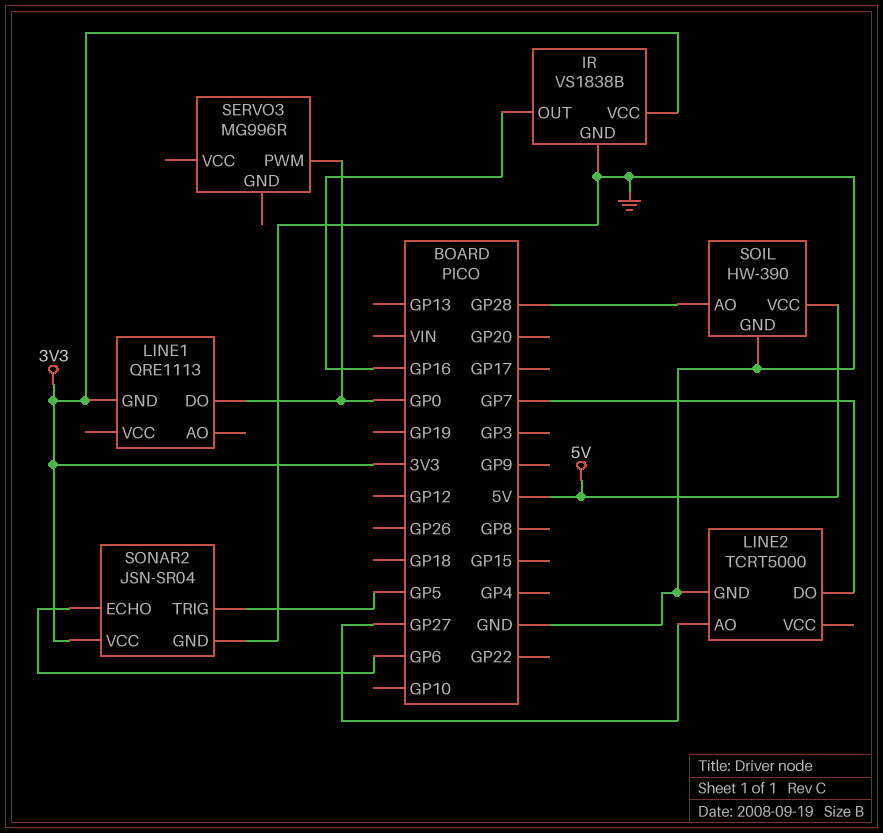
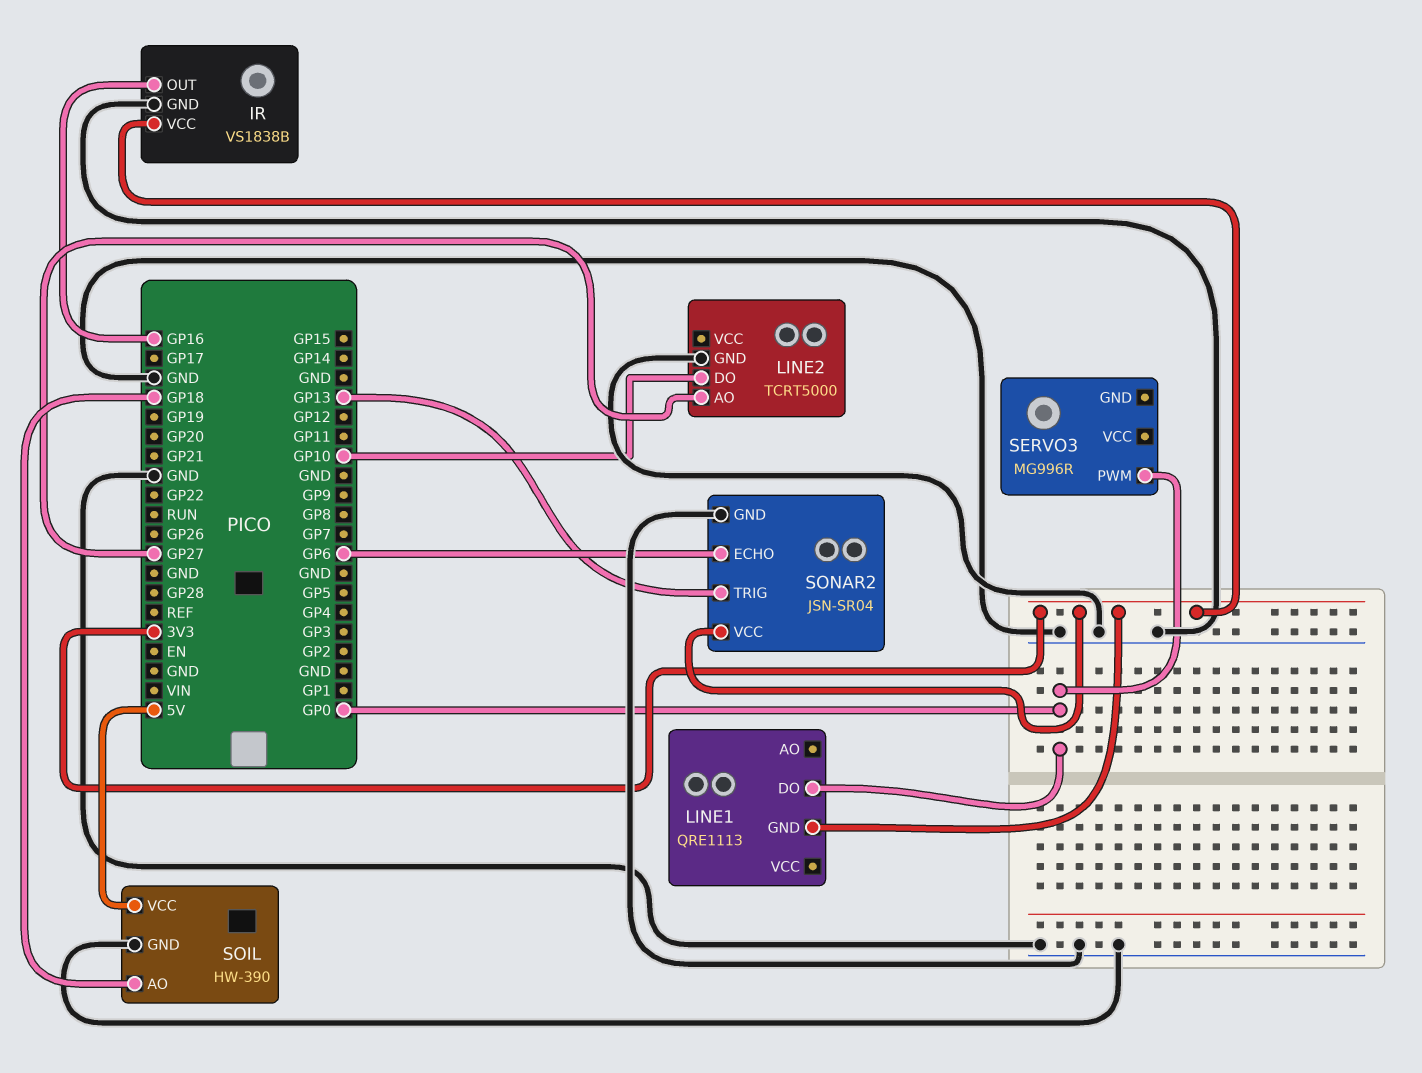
LINE2 pin DO: GP7 -> GP10
SOIL pin AO: GP28 -> GP18
SONAR2 pin TRIG: GP5 -> GP13

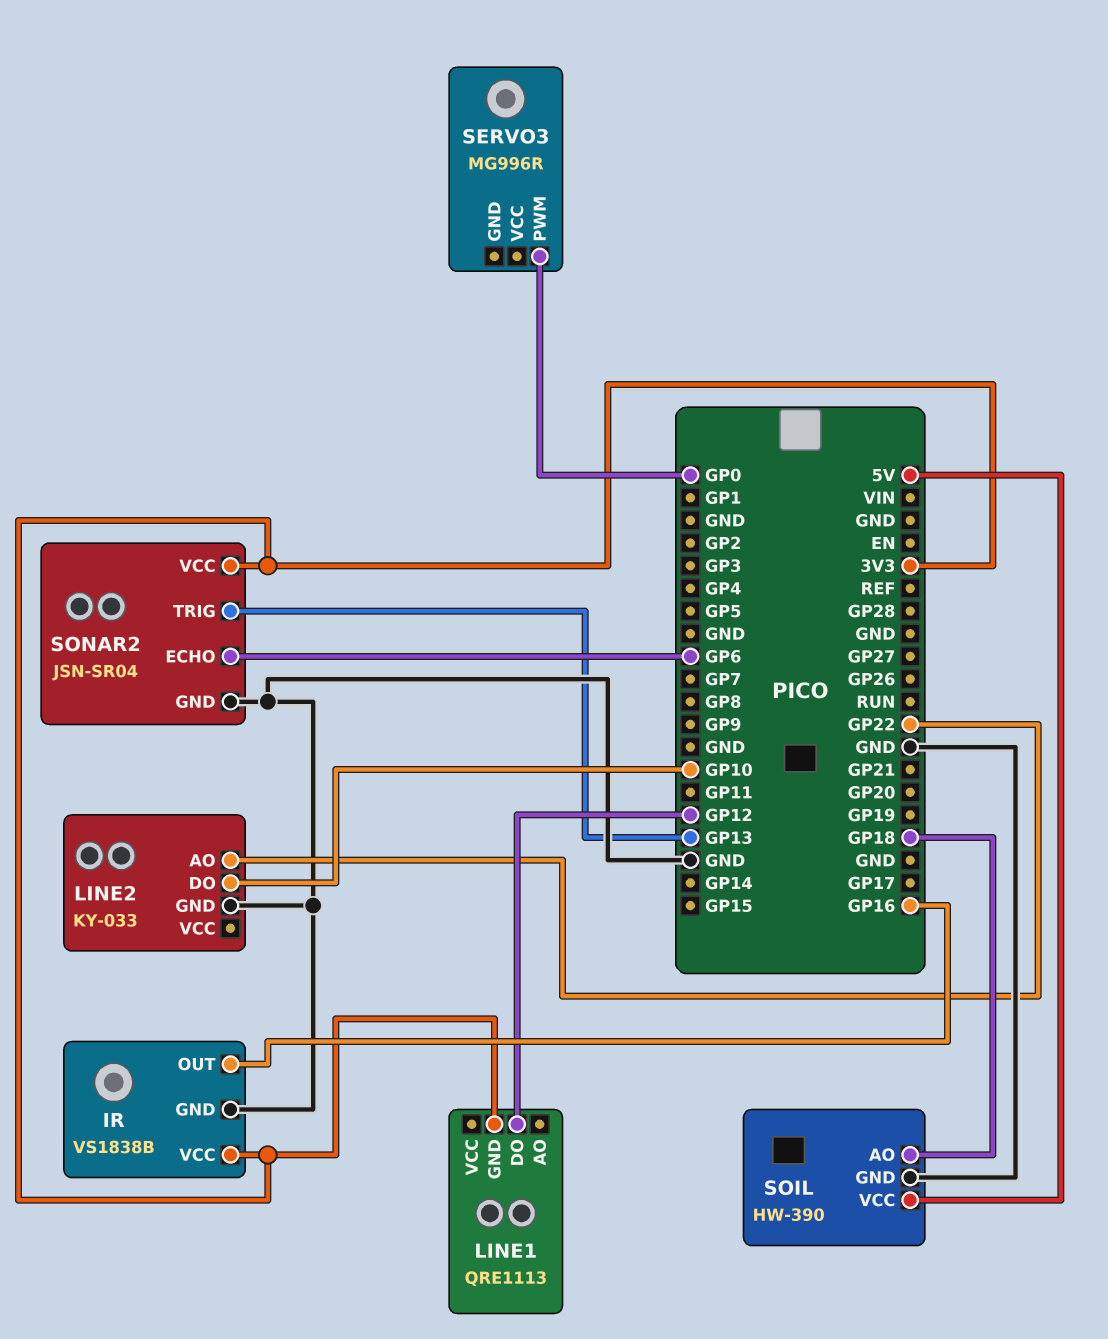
LINE1 pin DO: GP0 -> GP12
LINE2: TCRT5000 -> KY-033
LINE2 pin AO: GP27 -> GP22

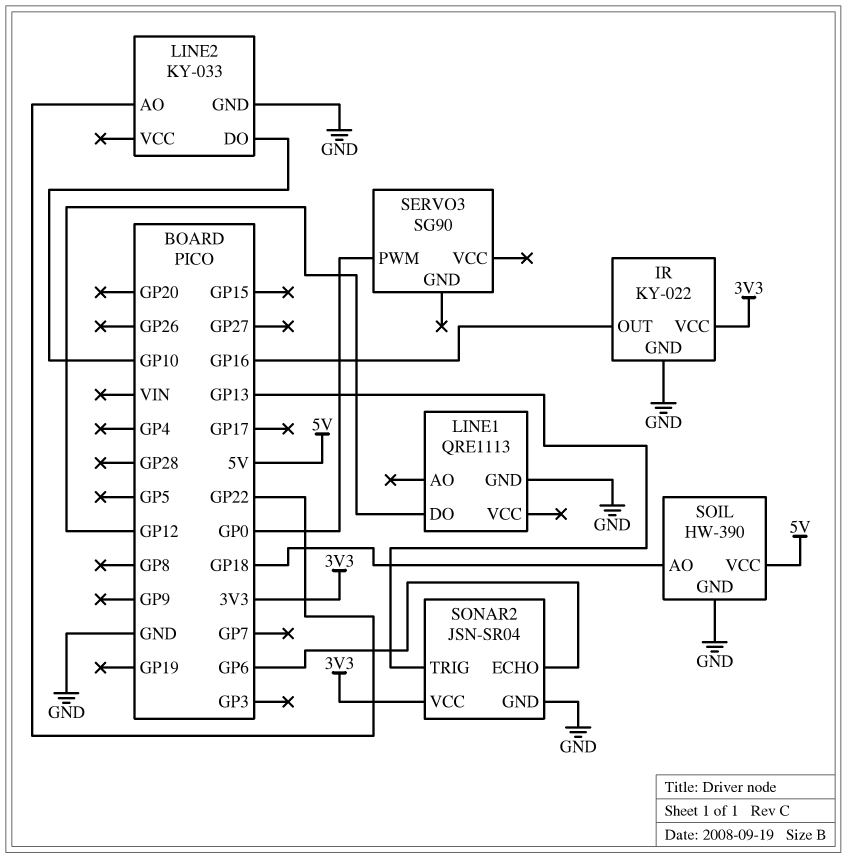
IR: VS1838B -> KY-022
LINE1 pin GND: 3V3 -> GND
SERVO3: MG996R -> SG90

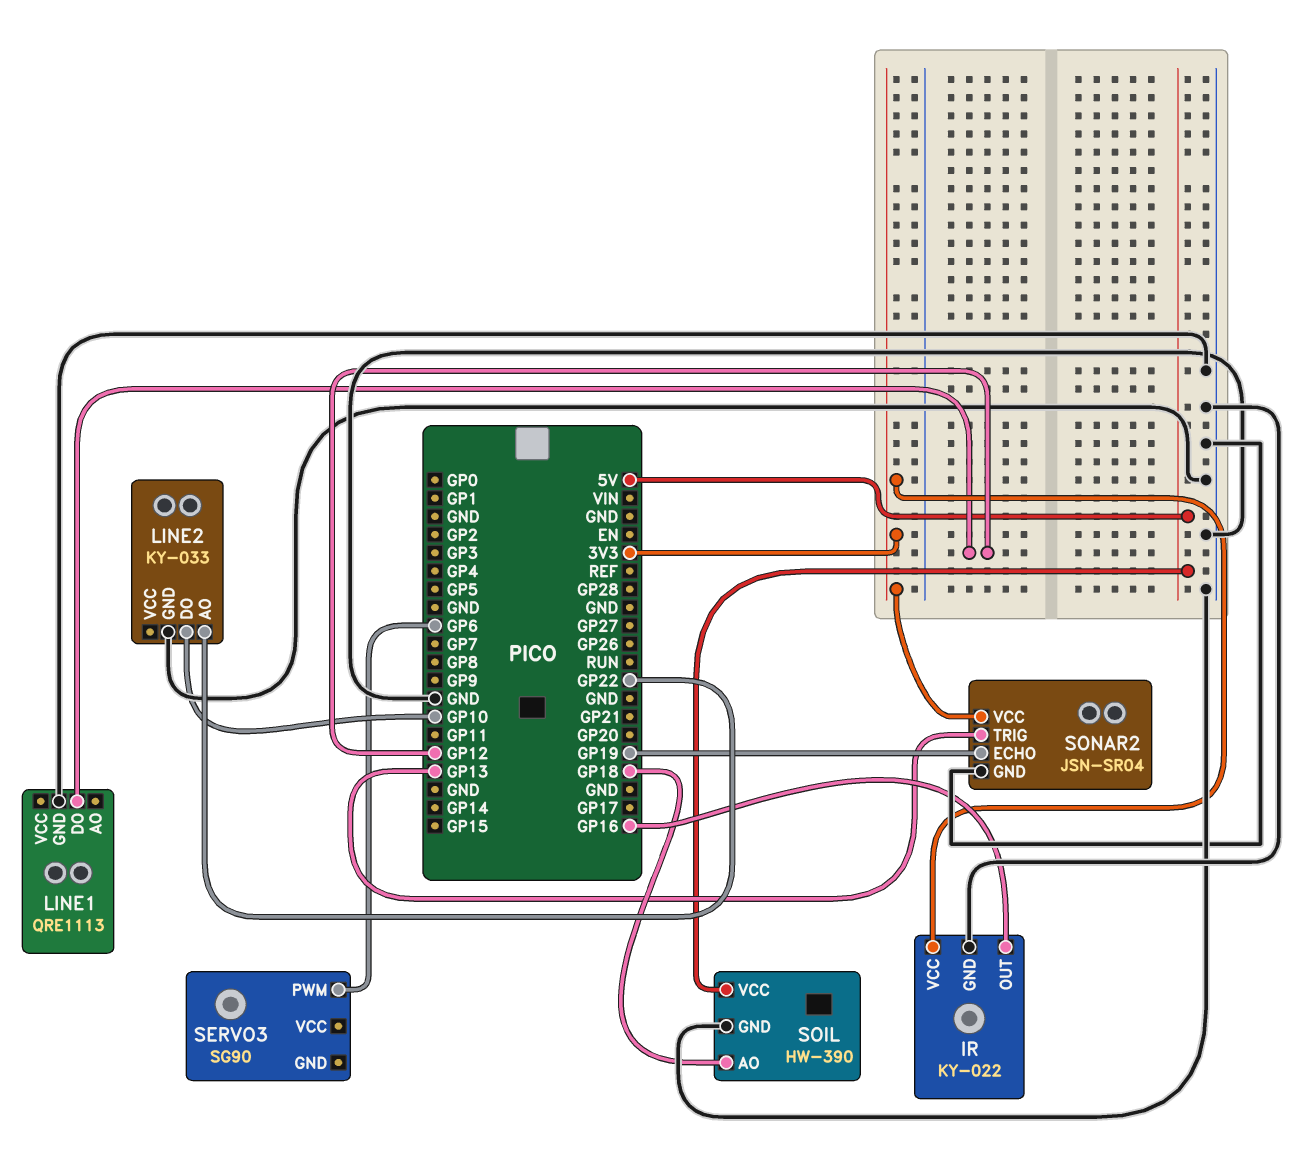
SERVO3 pin PWM: GP0 -> GP6
SONAR2 pin ECHO: GP6 -> GP19

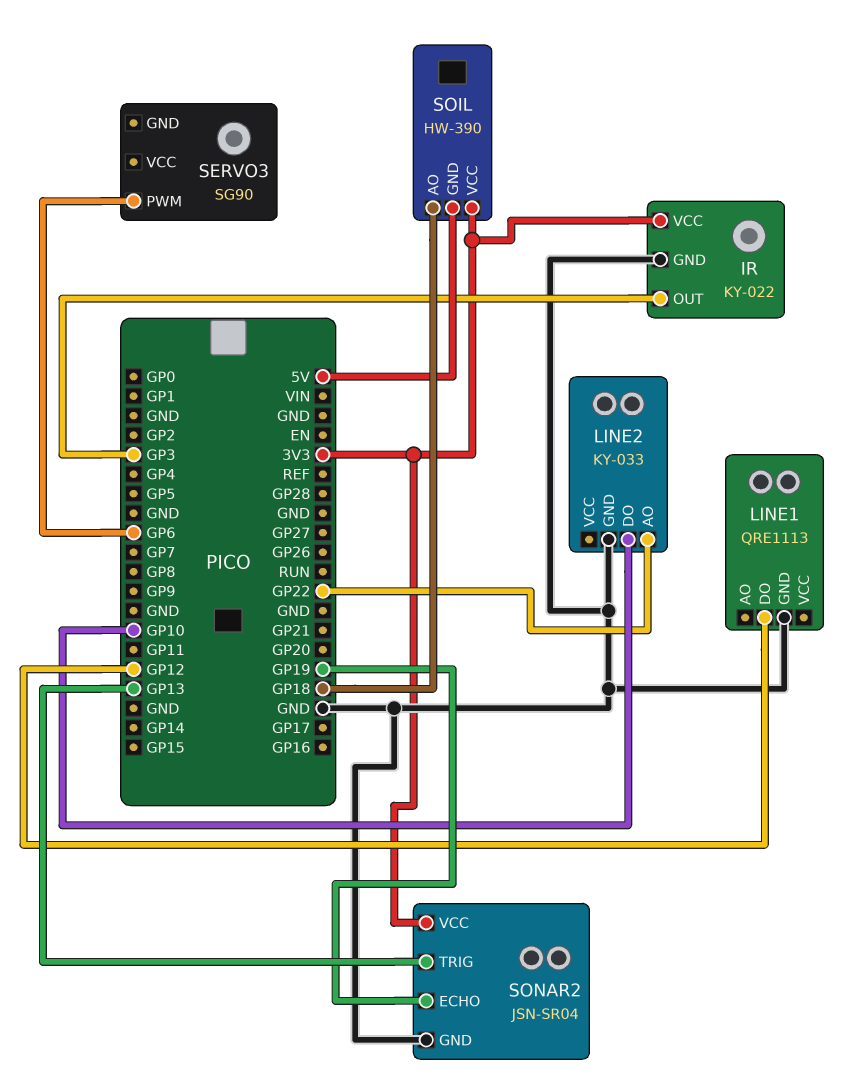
IR pin OUT: GP16 -> GP3
SOIL pin GND: GND -> 5V
SOIL pin VCC: 5V -> 3V3

